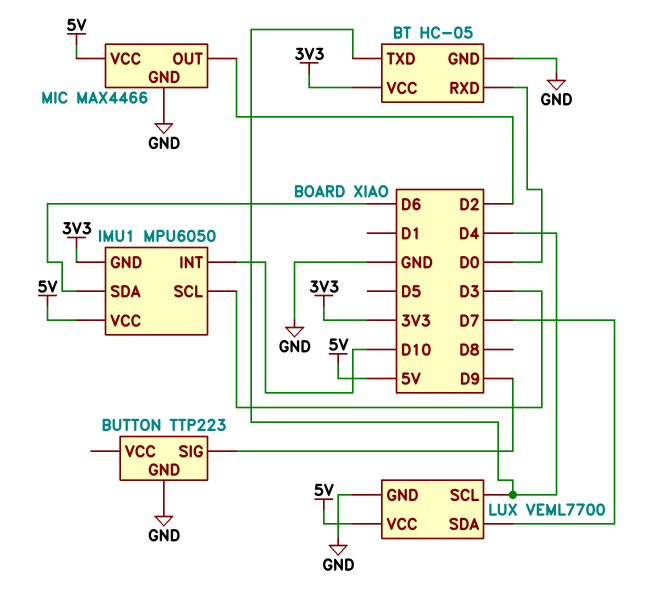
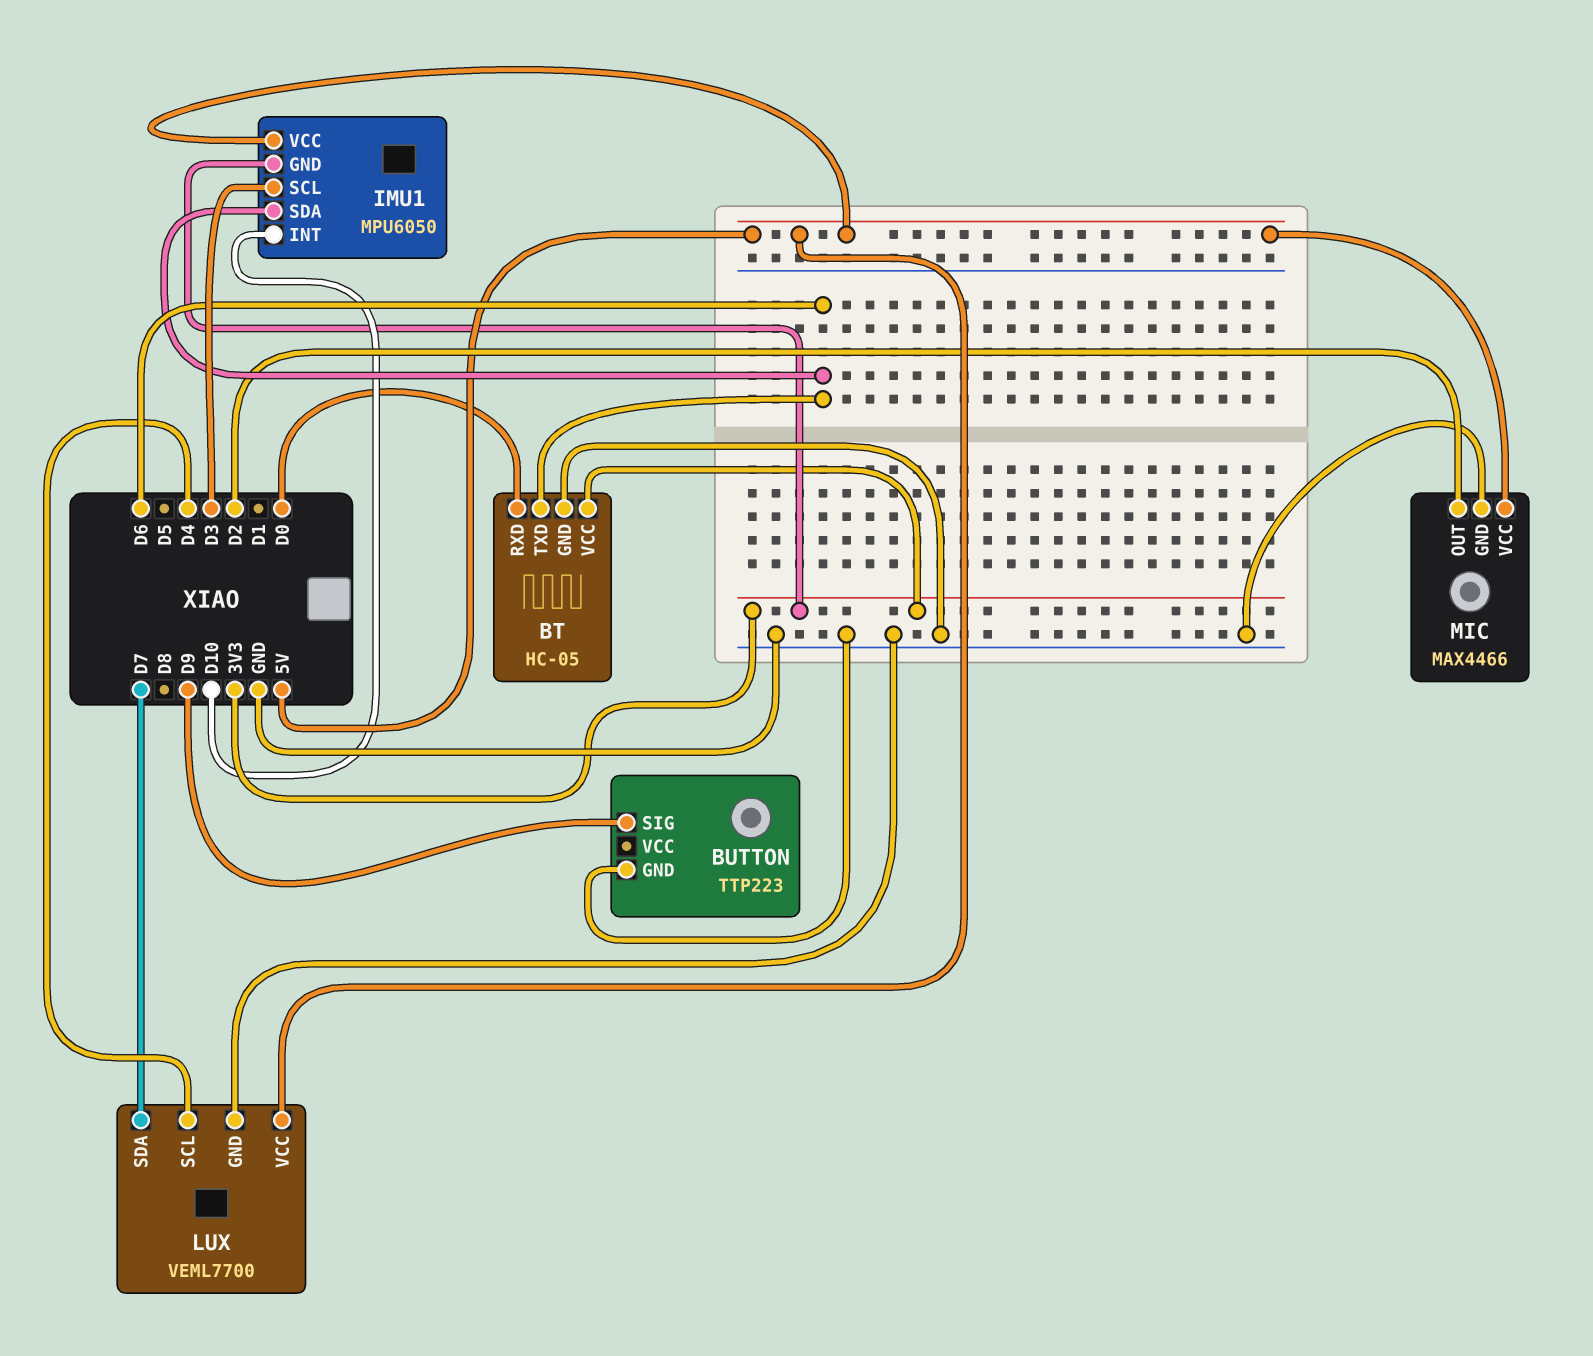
BT pin TXD: D4 -> D6

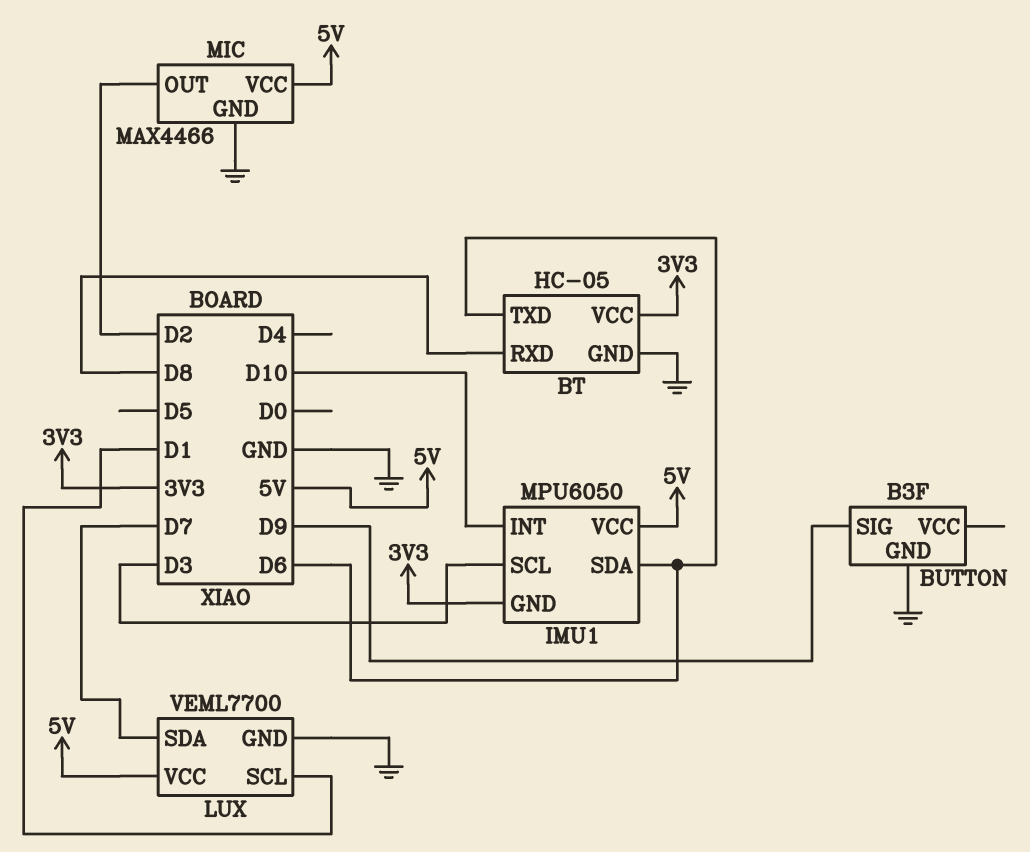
BT pin RXD: D0 -> D8
BUTTON: TTP223 -> B3F
LUX pin SCL: D4 -> D1

